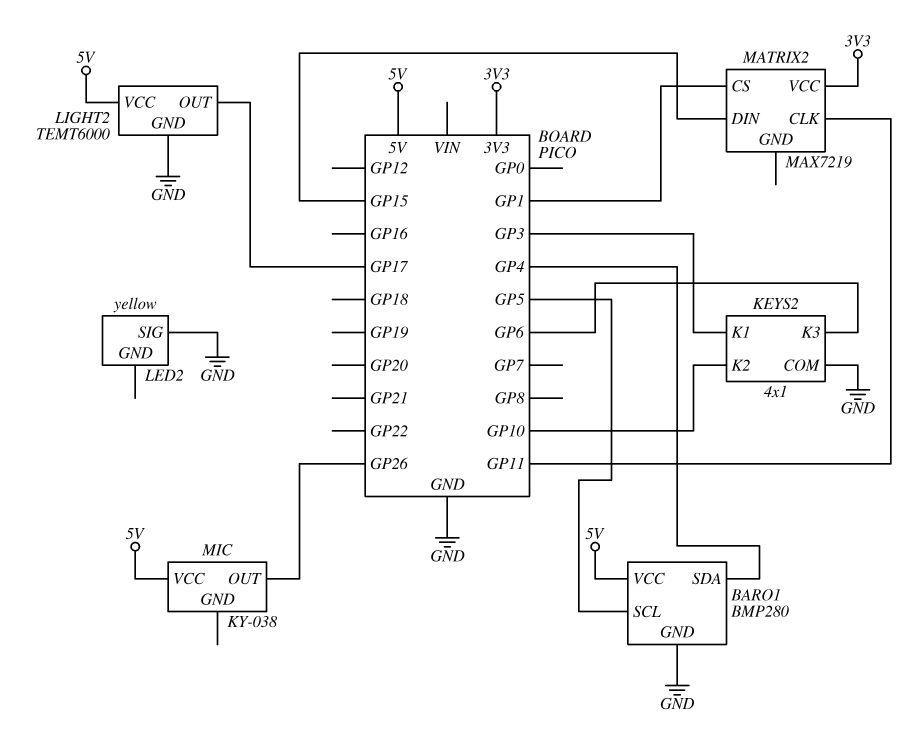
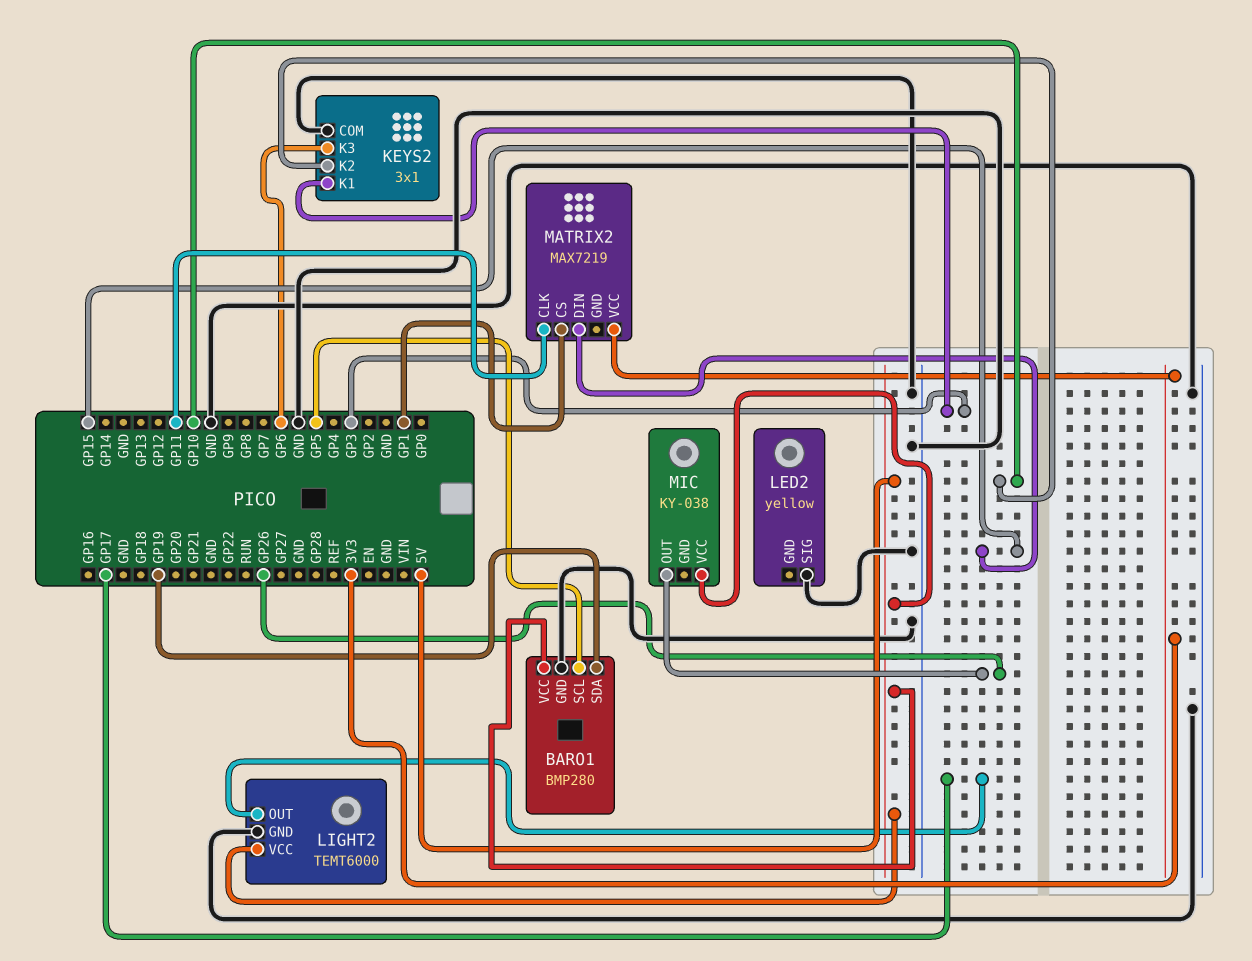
BARO1 pin SDA: GP4 -> GP19
KEYS2: 4x1 -> 3x1

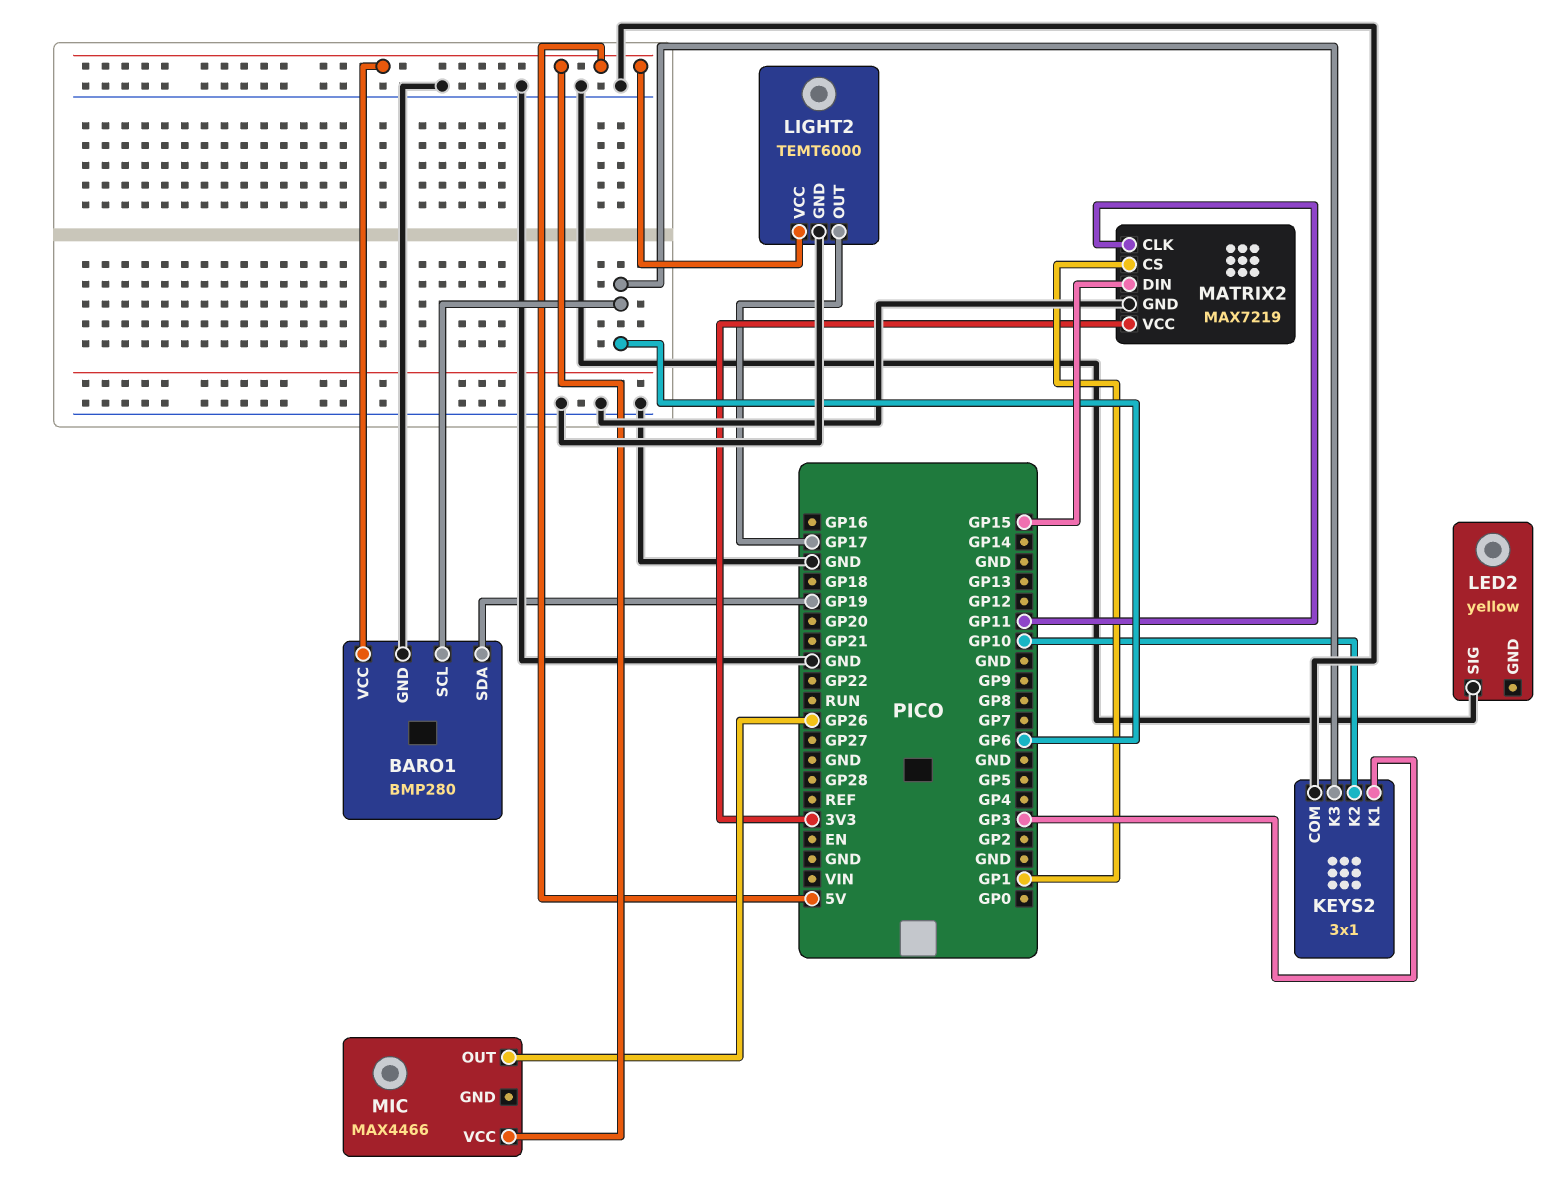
BARO1 pin SCL: GP5 -> GP6
MATRIX2 pin GND: none -> GND
MIC: KY-038 -> MAX4466

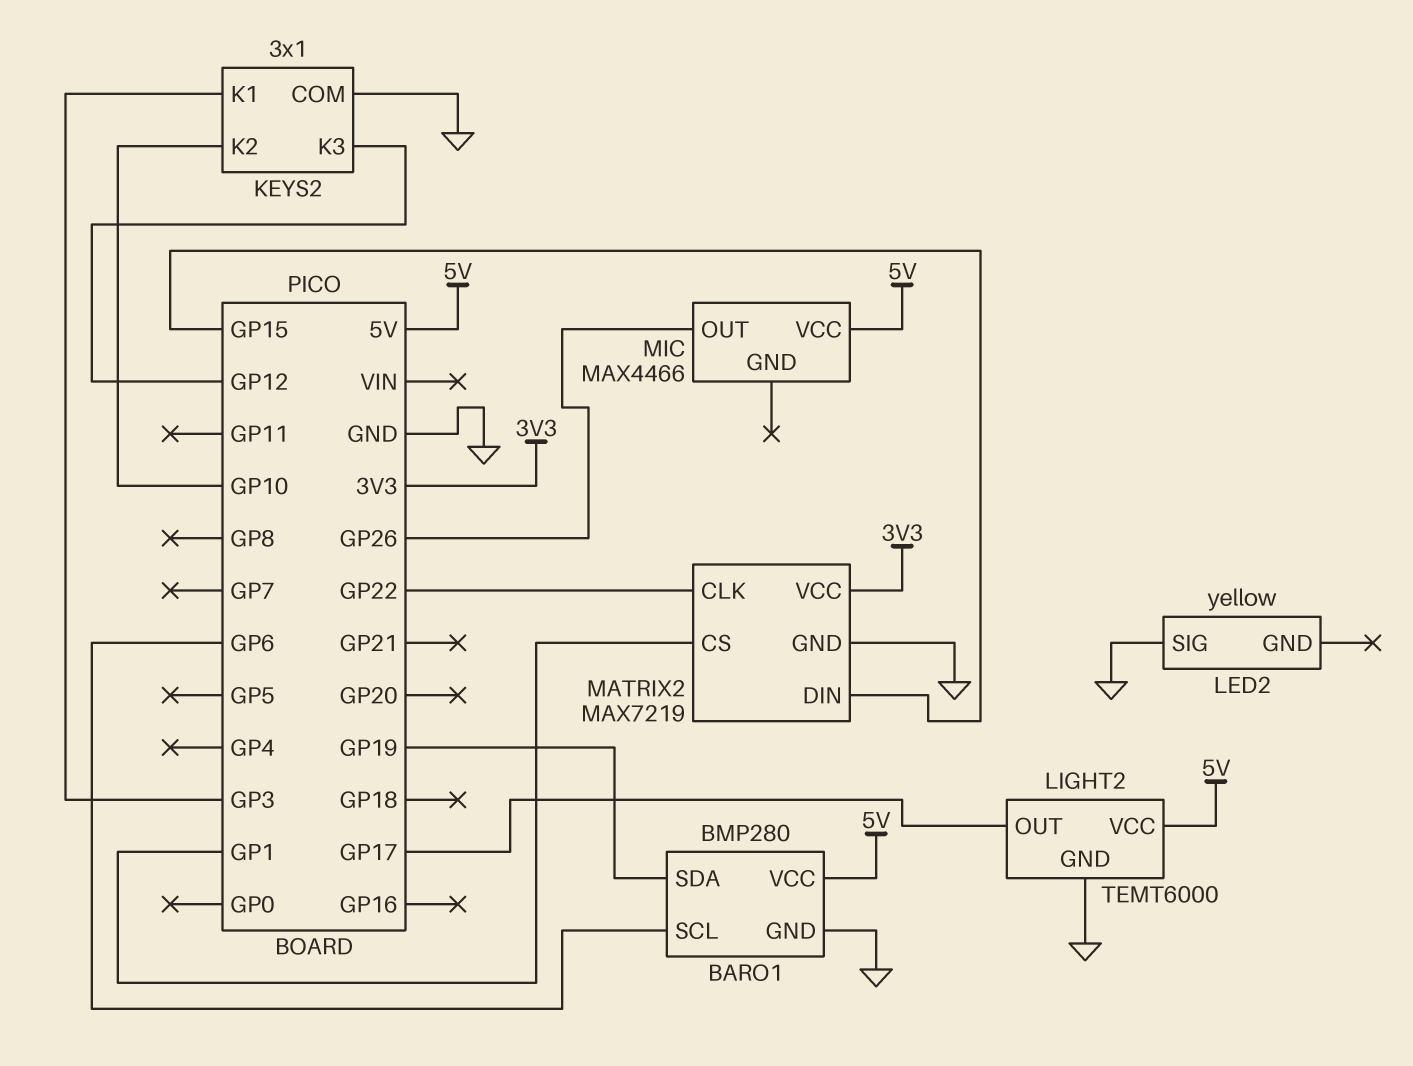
KEYS2 pin K3: GP6 -> GP12
MATRIX2 pin CLK: GP11 -> GP22

